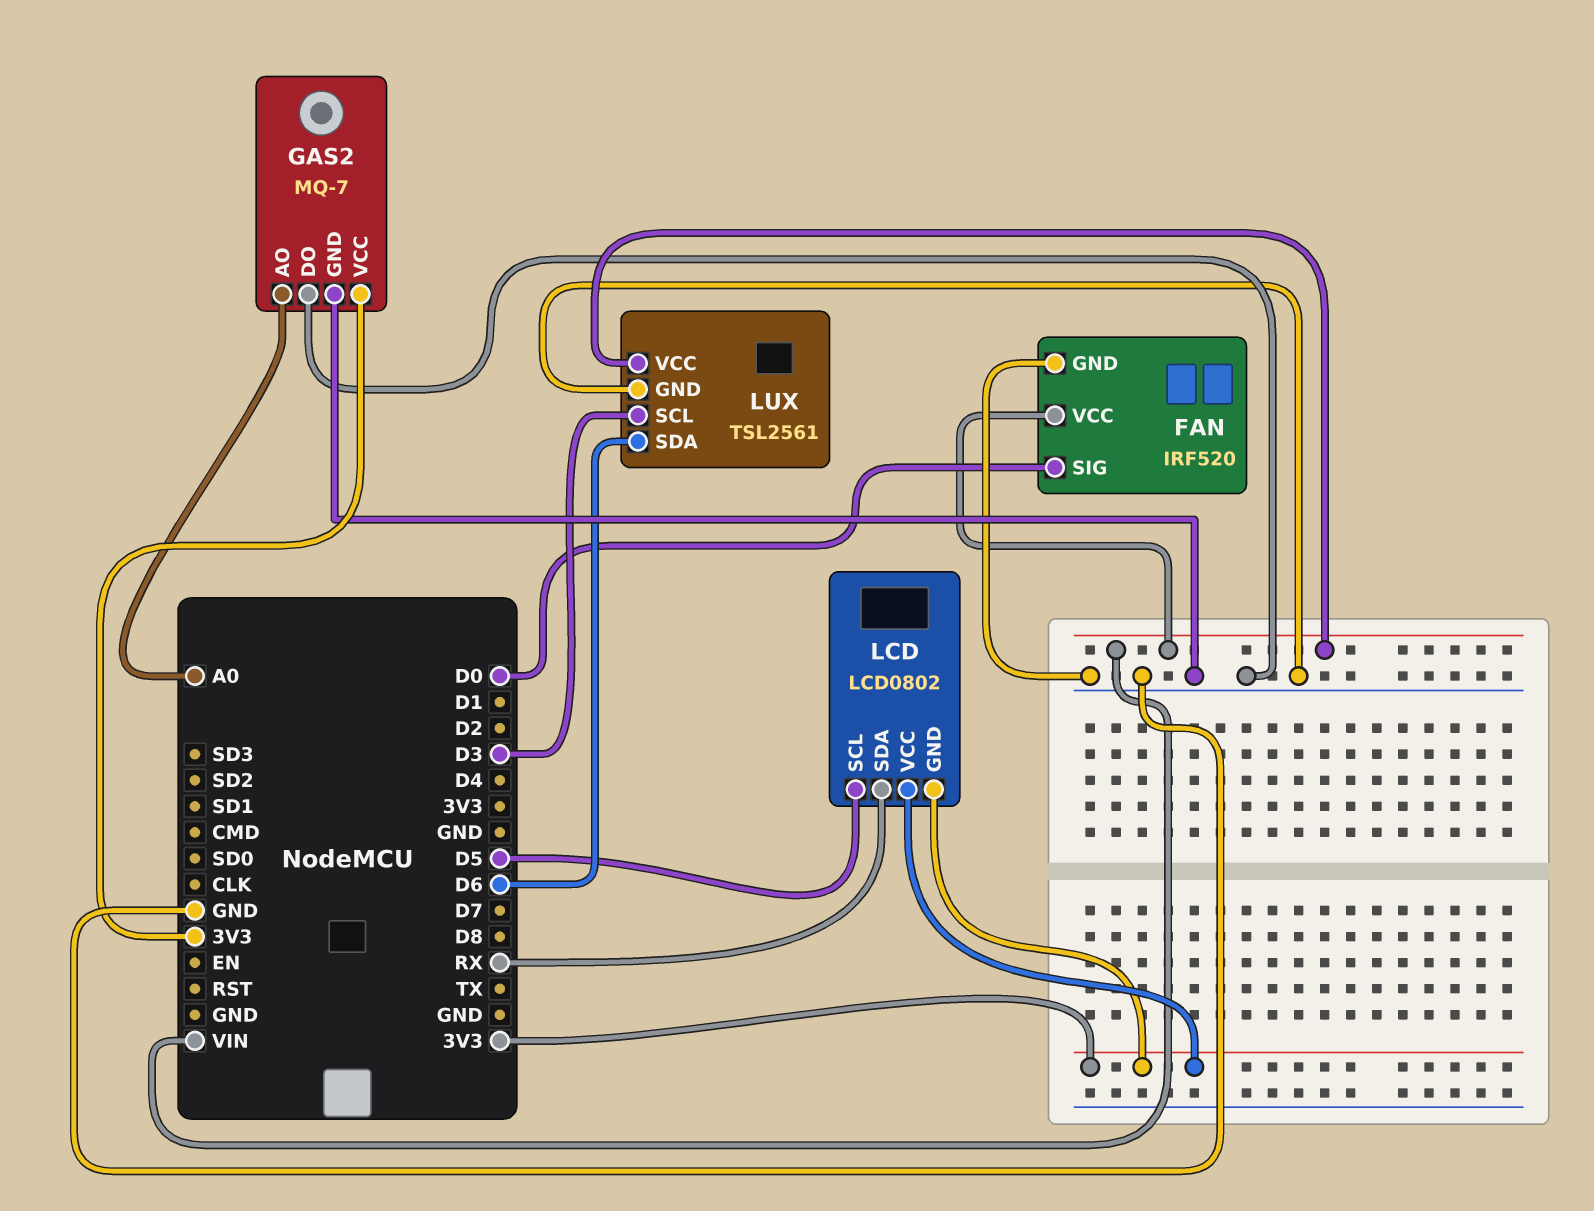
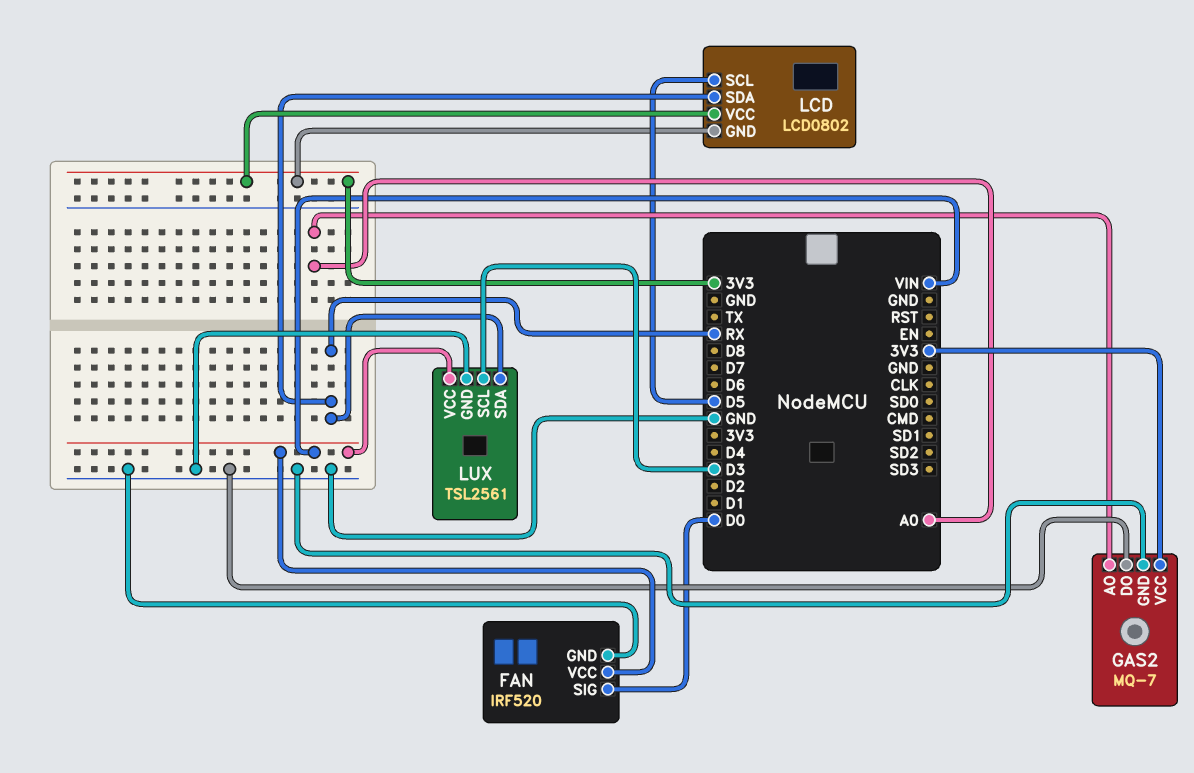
LUX pin SDA: D6 -> RX

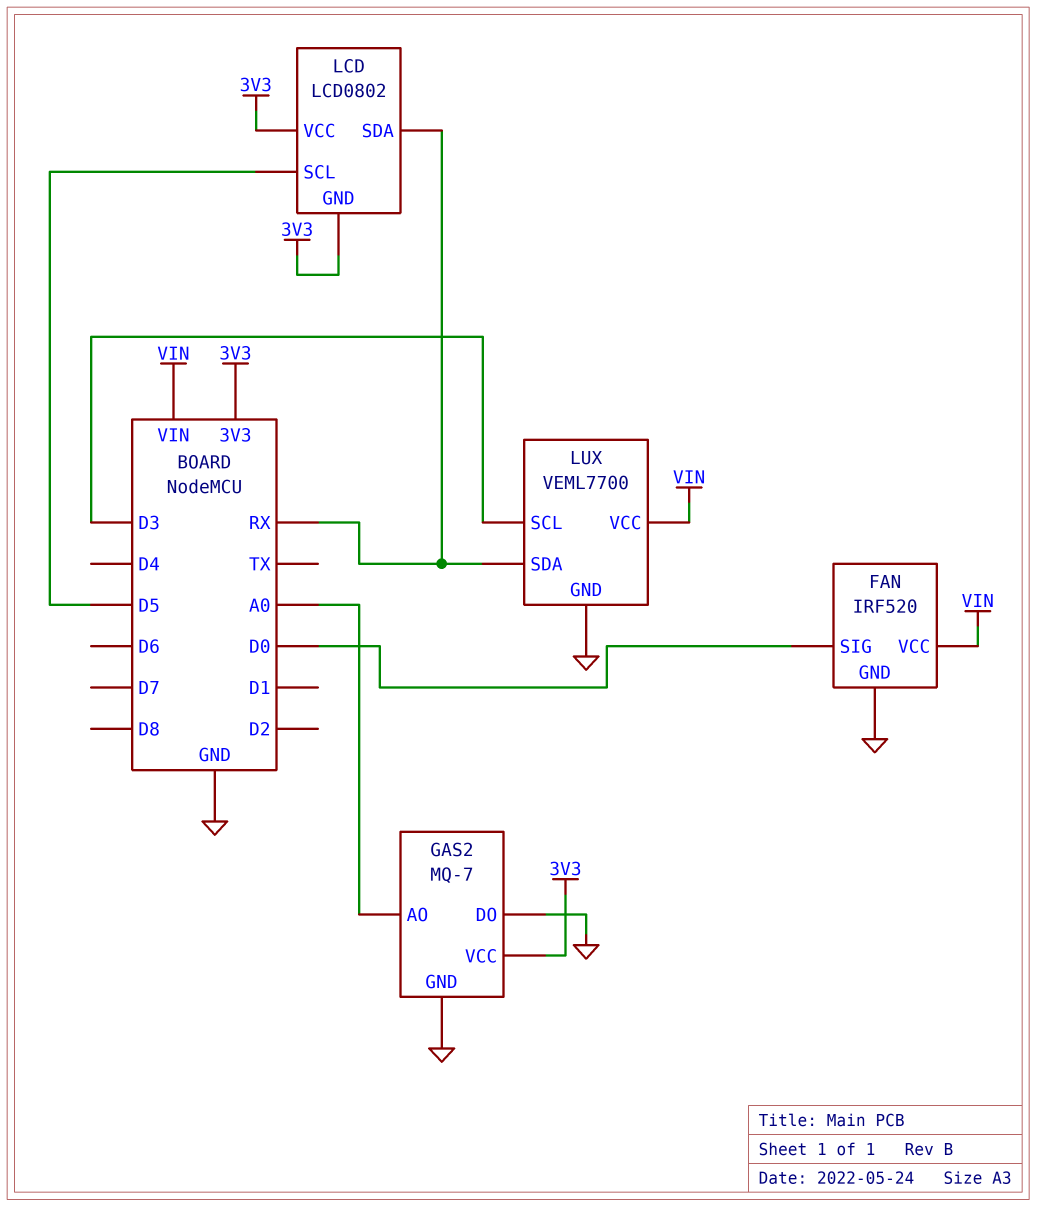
LUX: TSL2561 -> VEML7700

